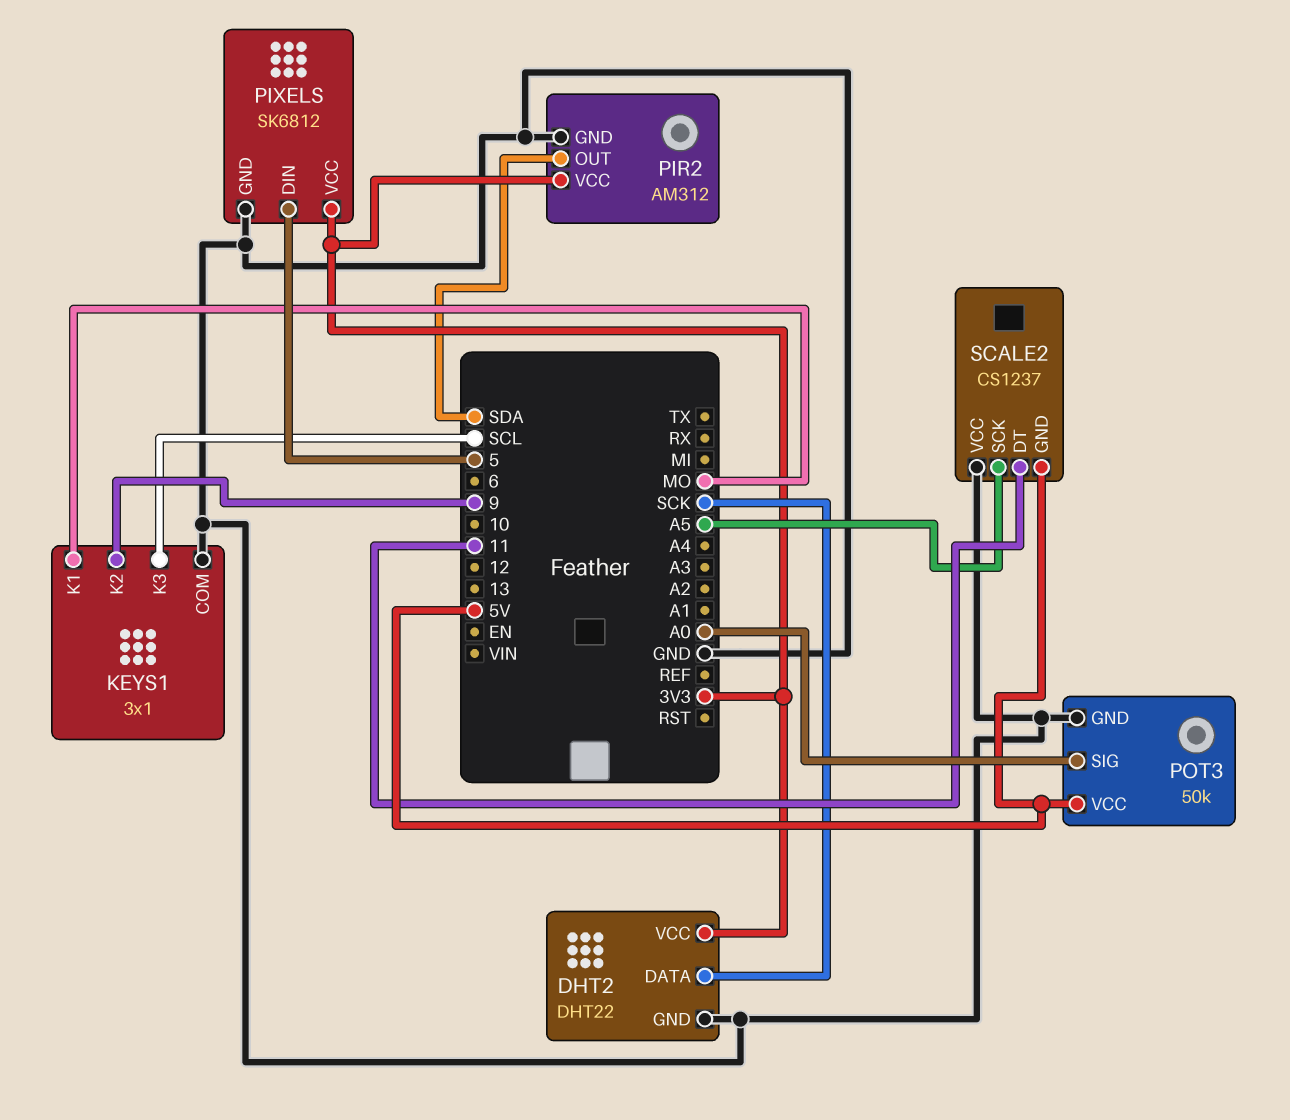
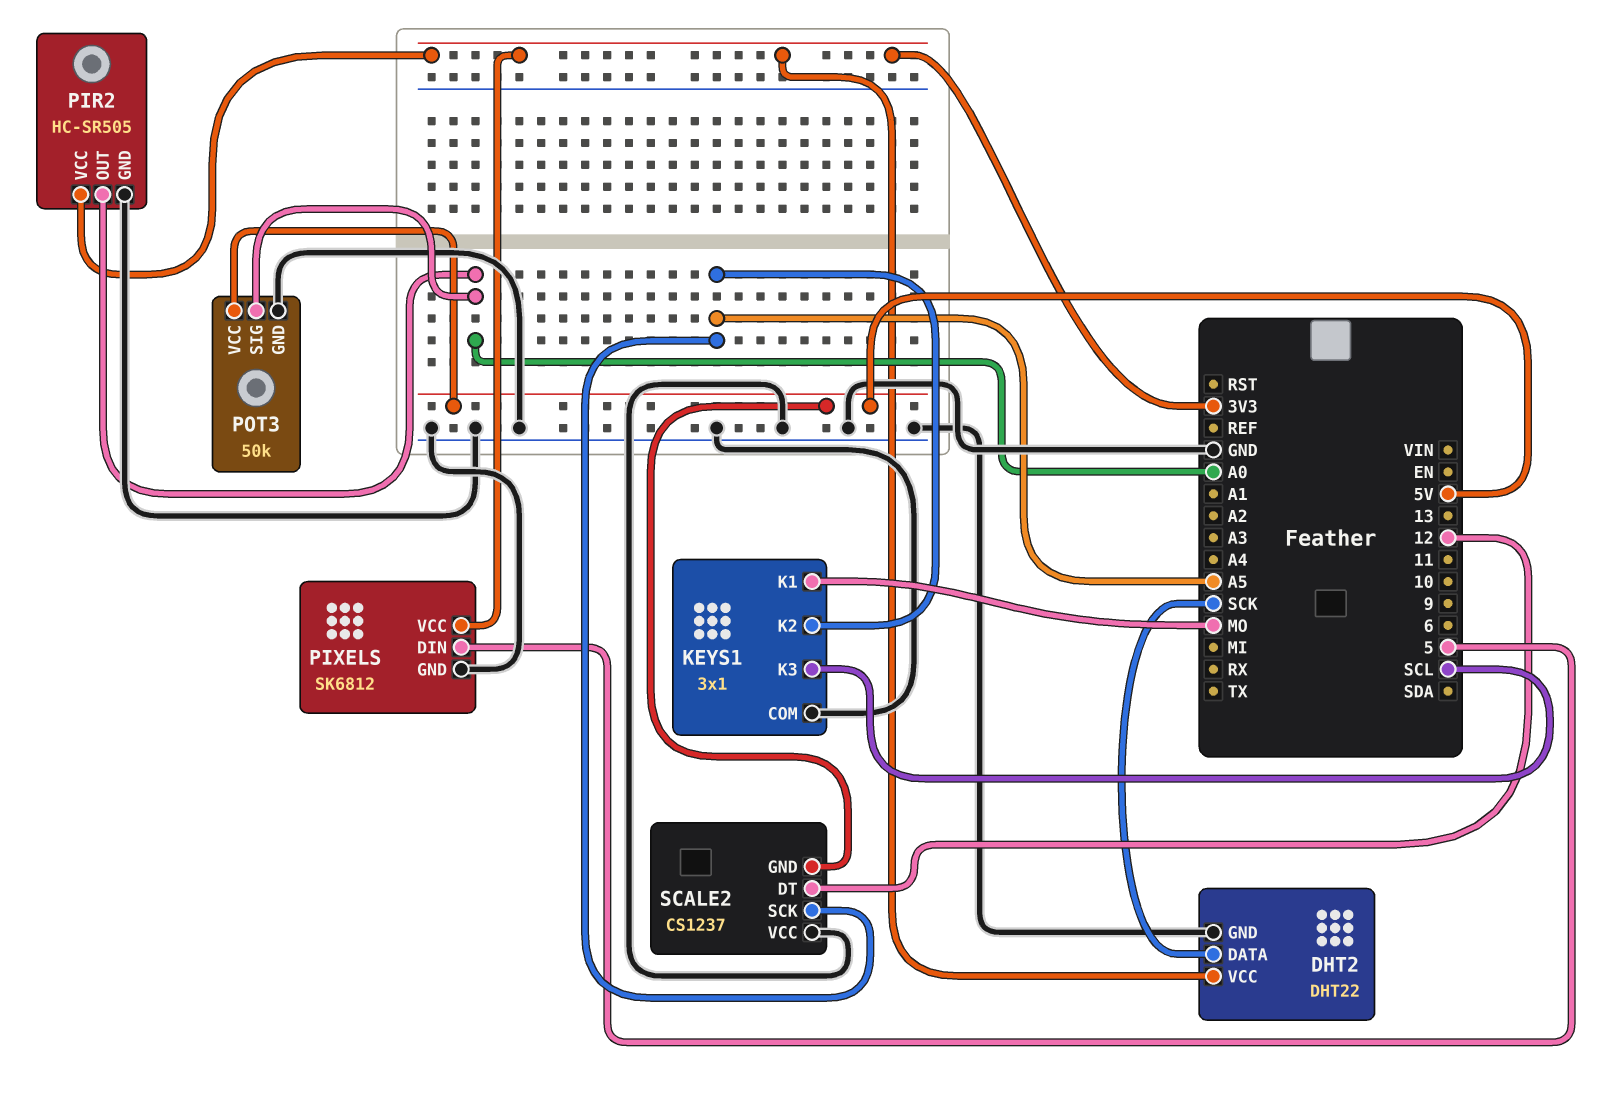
KEYS1 pin K2: 9 -> A5
PIR2: AM312 -> HC-SR505
PIR2 pin OUT: SDA -> A0
SCALE2 pin DT: 11 -> 12

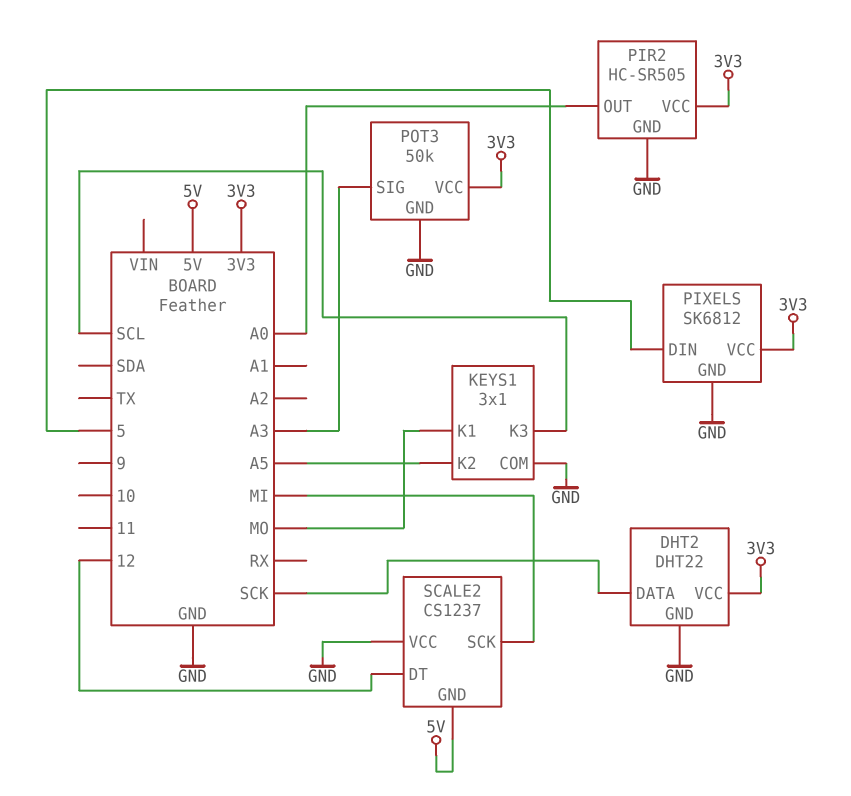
POT3 pin SIG: A0 -> A3
POT3 pin VCC: 5V -> 3V3
SCALE2 pin SCK: A5 -> MI

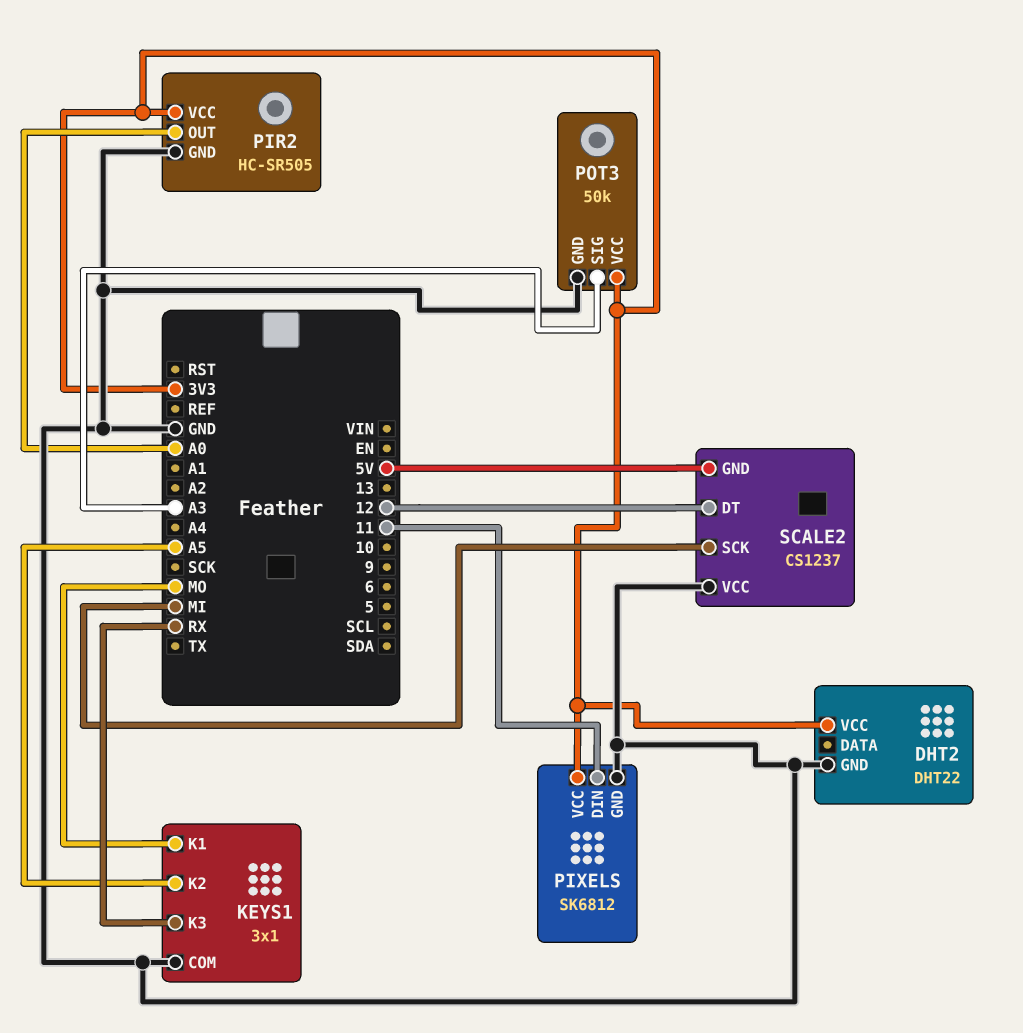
DHT2 pin DATA: SCK -> none
KEYS1 pin K3: SCL -> RX
PIXELS pin DIN: 5 -> 11

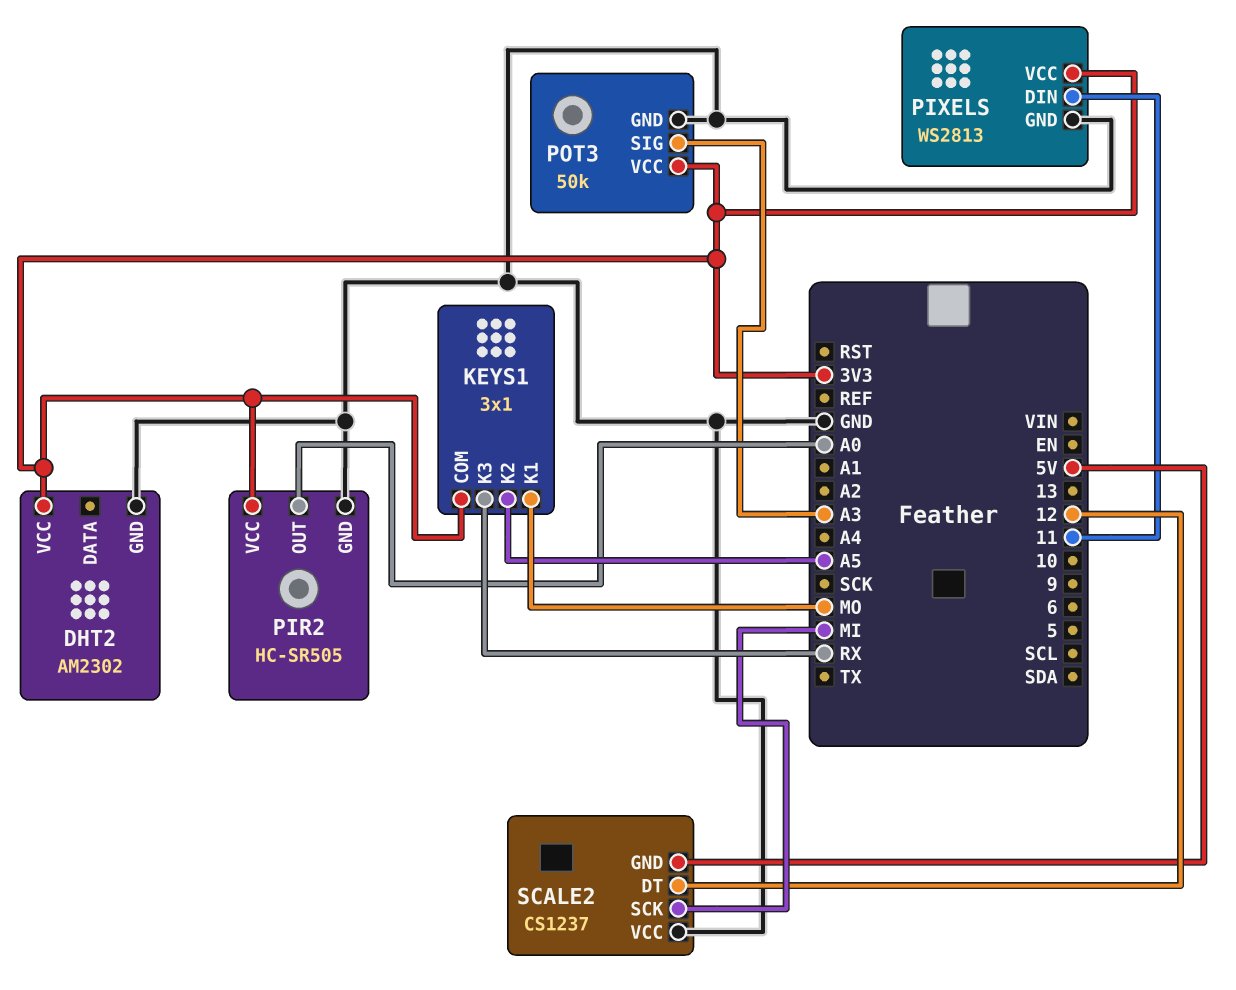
DHT2: DHT22 -> AM2302
KEYS1 pin COM: GND -> 3V3
PIXELS: SK6812 -> WS2813

